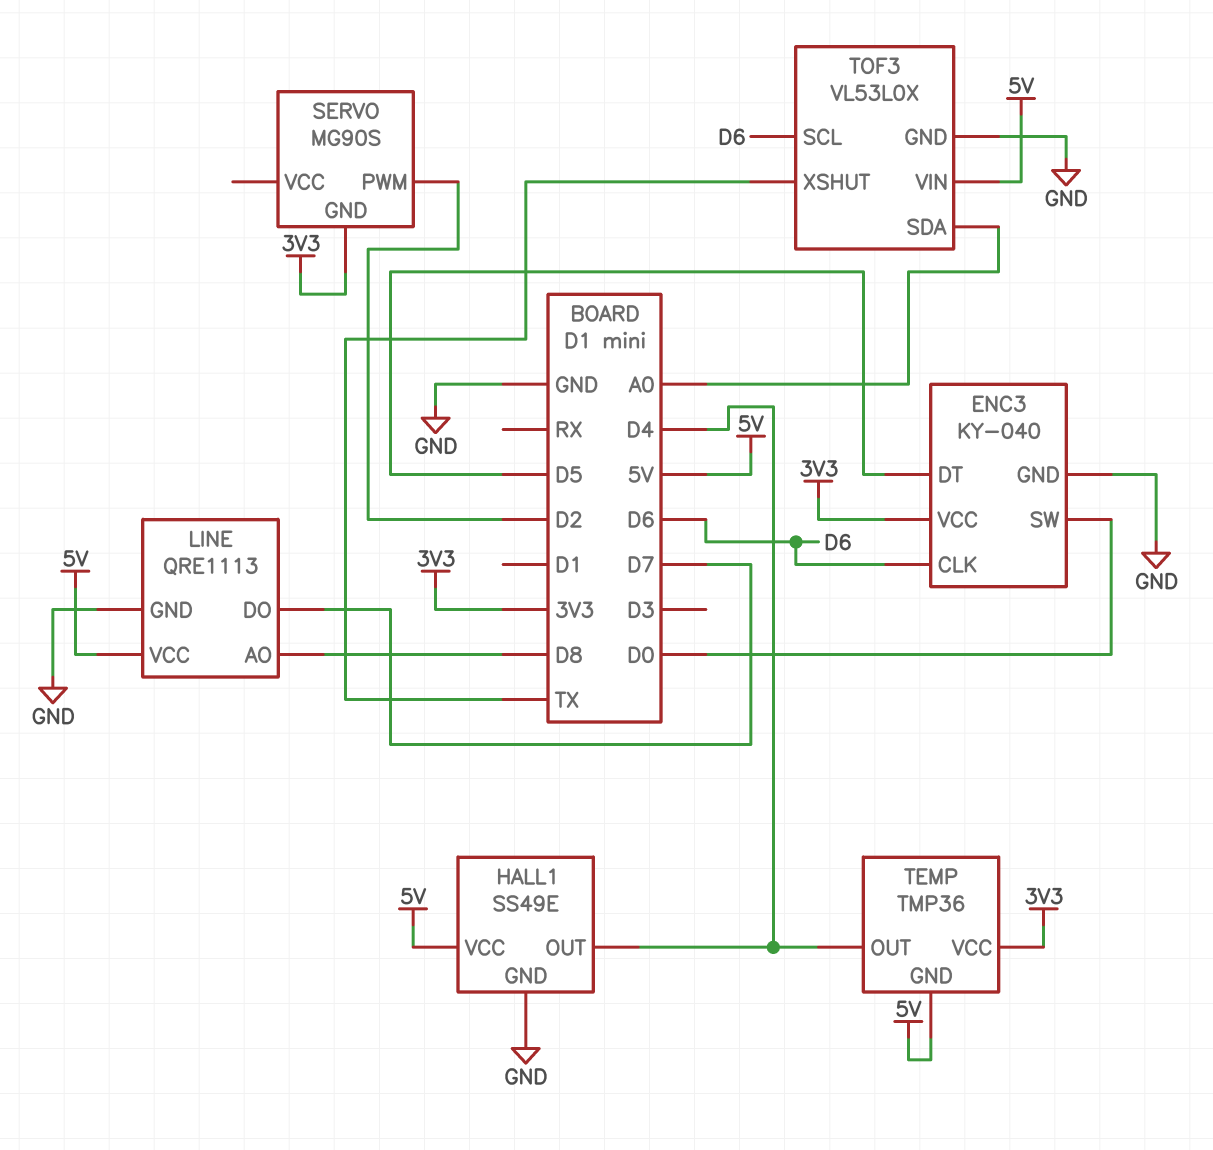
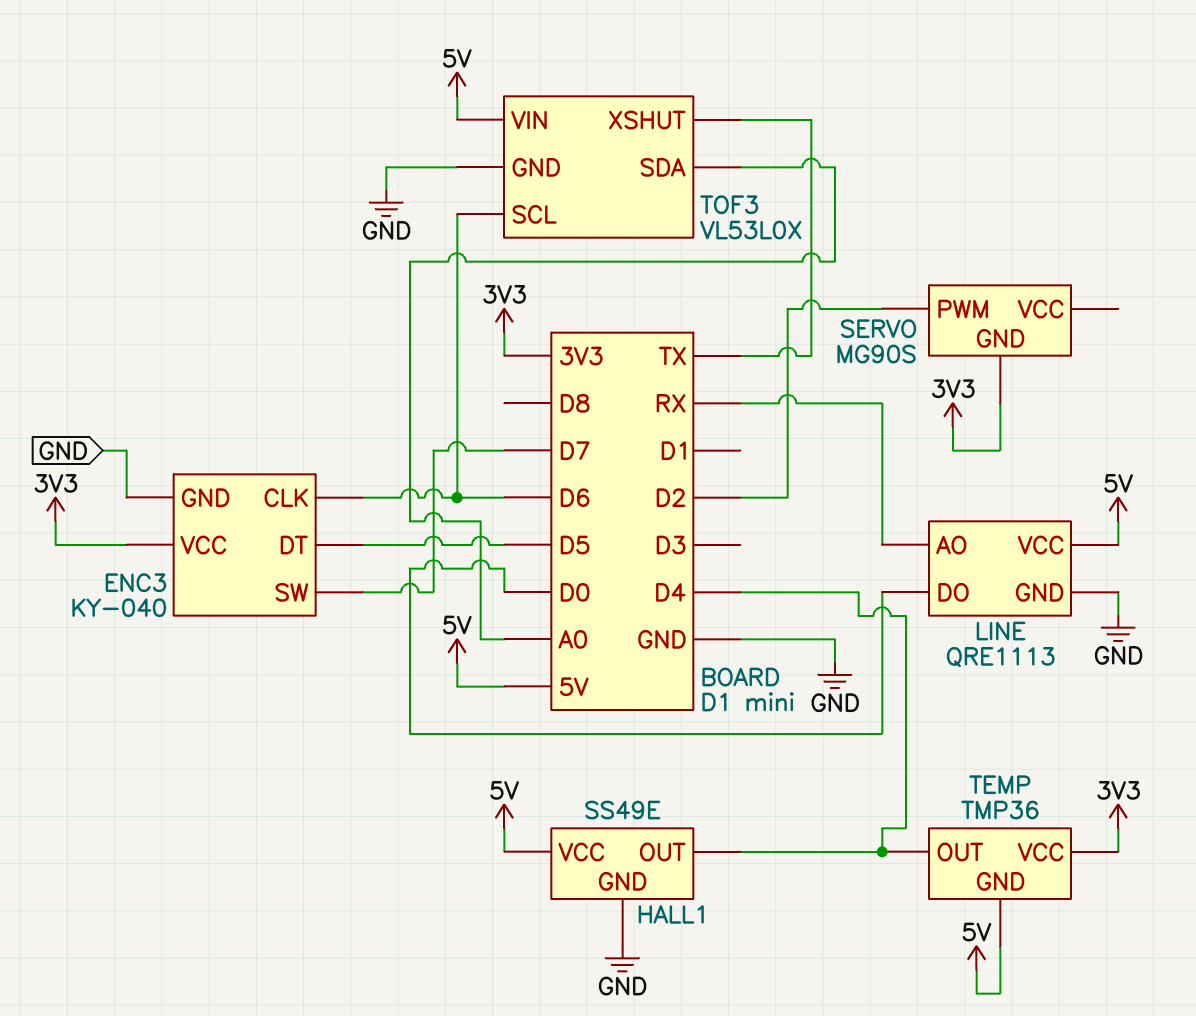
ENC3 pin SW: D0 -> D7
LINE pin AO: D8 -> RX
LINE pin DO: D7 -> D0

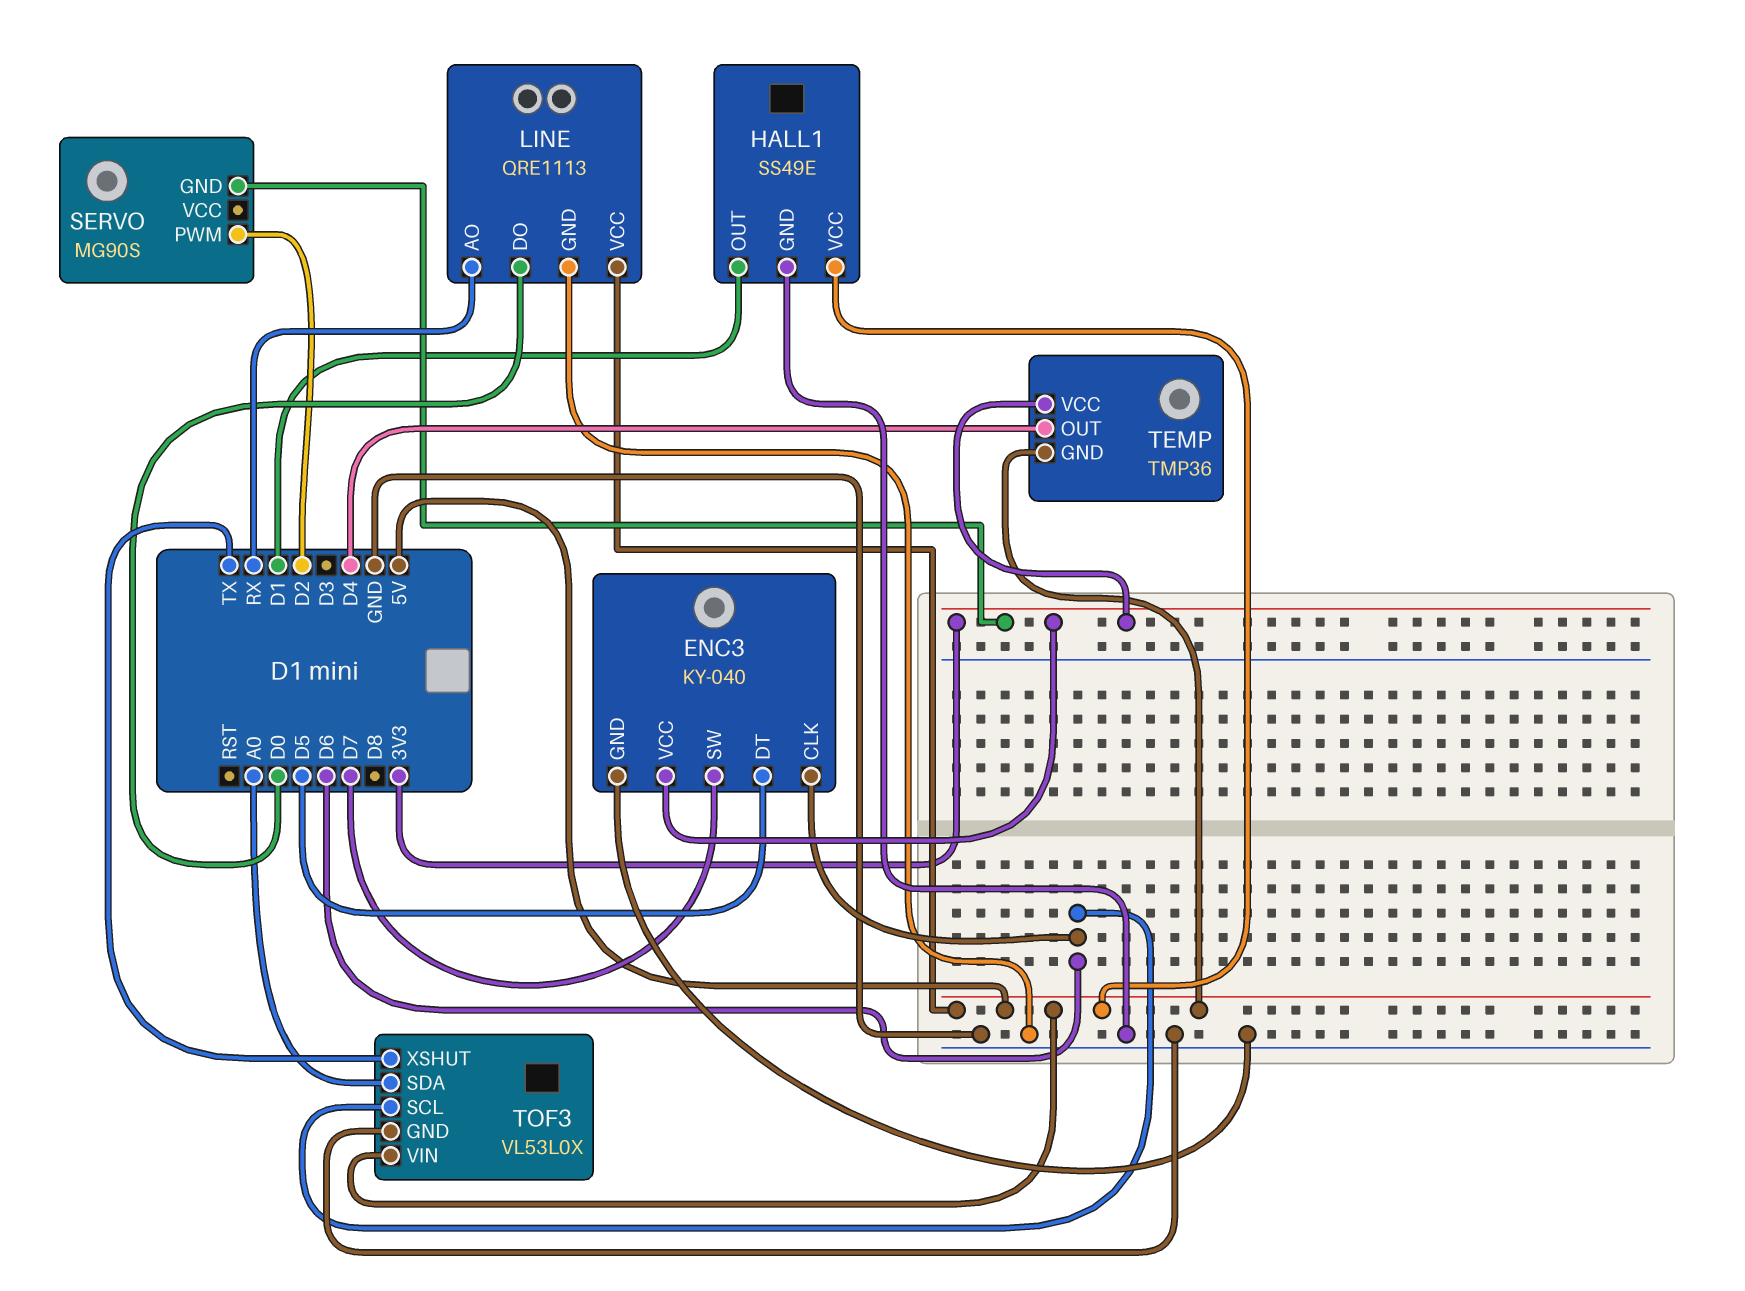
HALL1 pin OUT: D4 -> D1

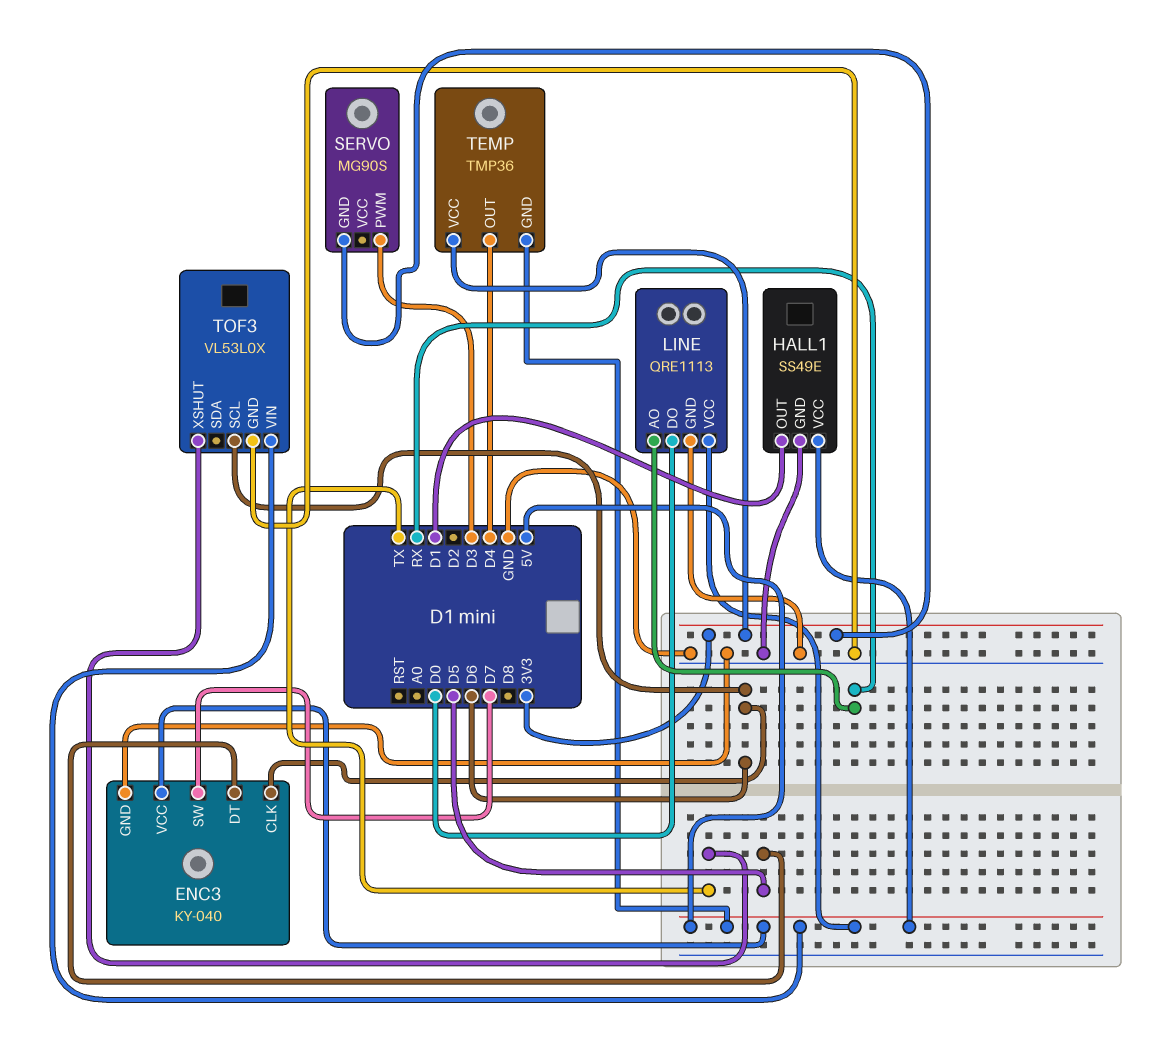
ENC3 pin VCC: 3V3 -> 5V
SERVO pin PWM: D2 -> D3
TOF3 pin SDA: A0 -> none

